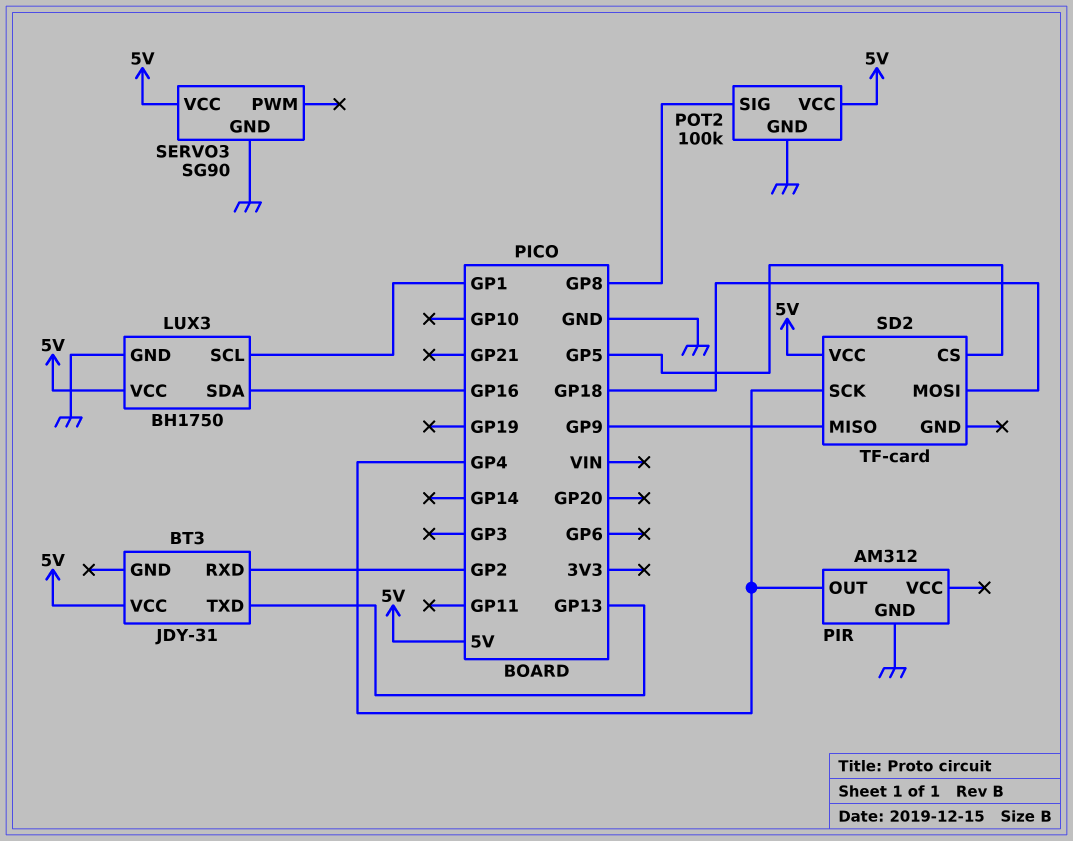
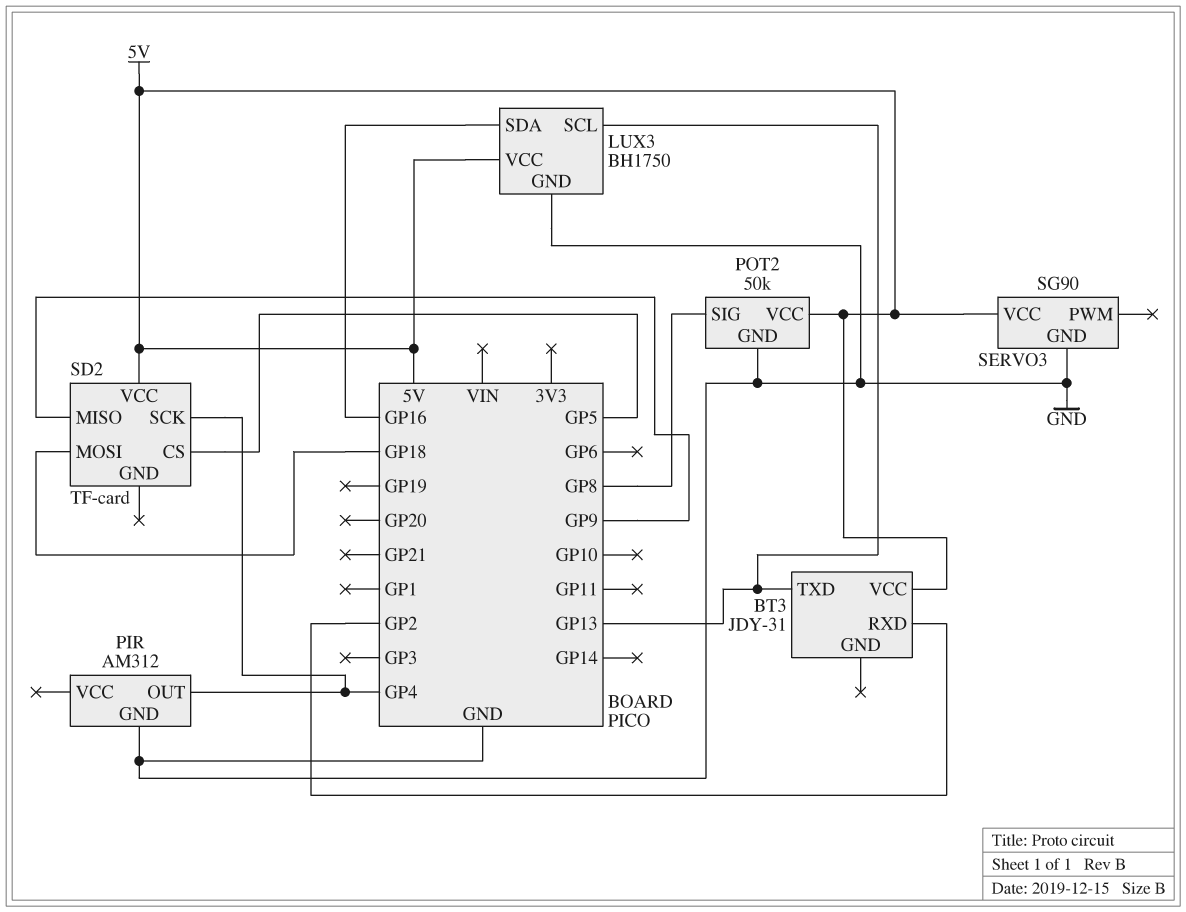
LUX3 pin SCL: GP1 -> GP13
POT2: 100k -> 50k

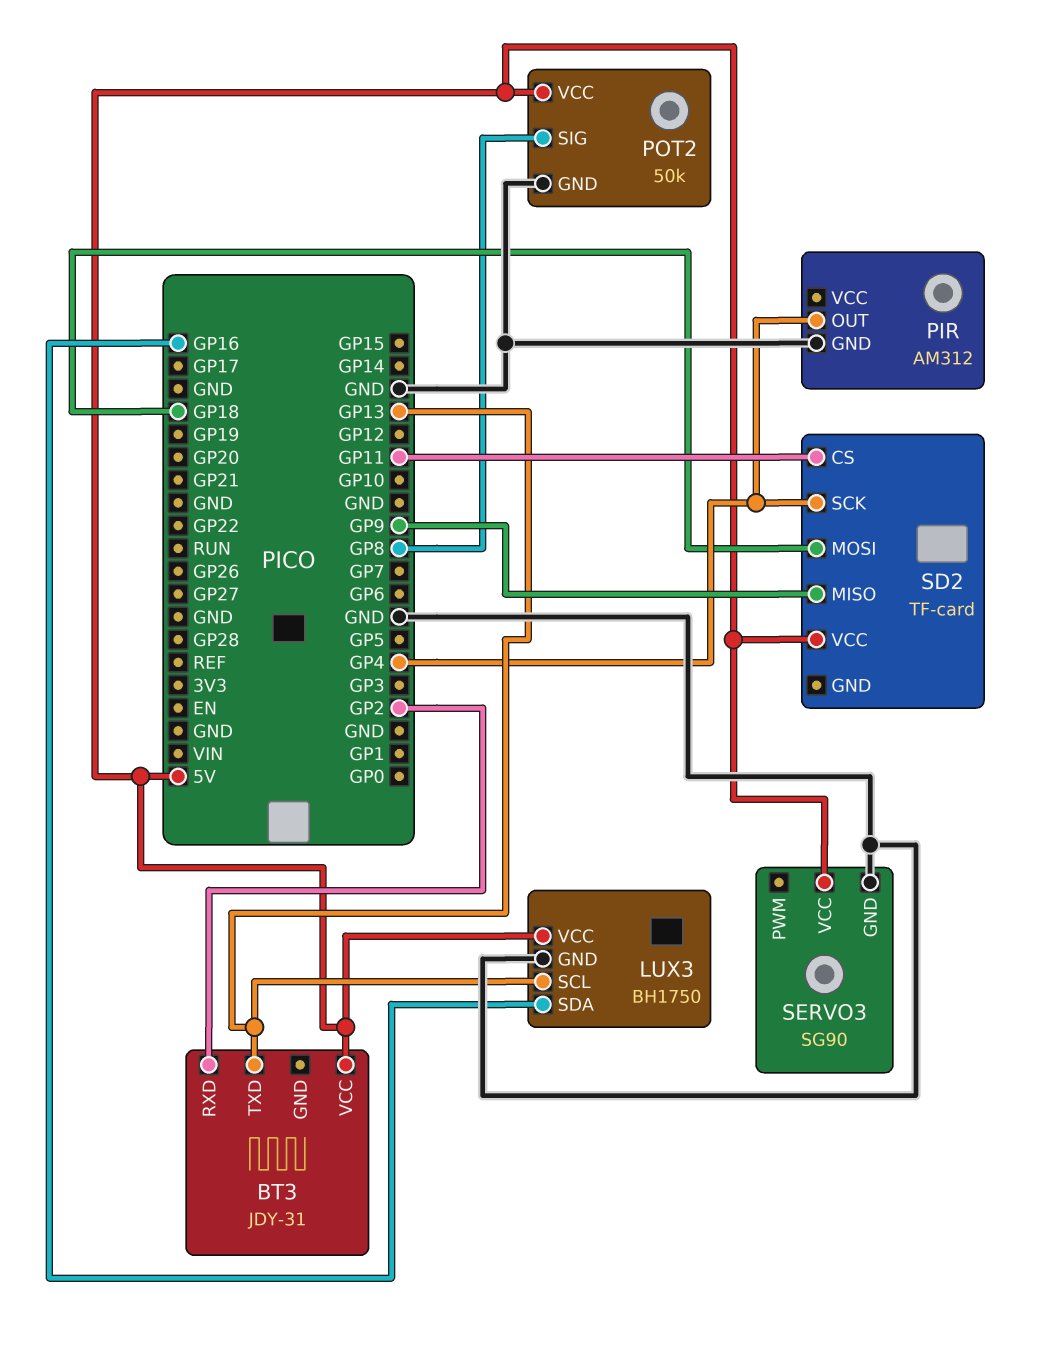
SD2 pin CS: GP5 -> GP11

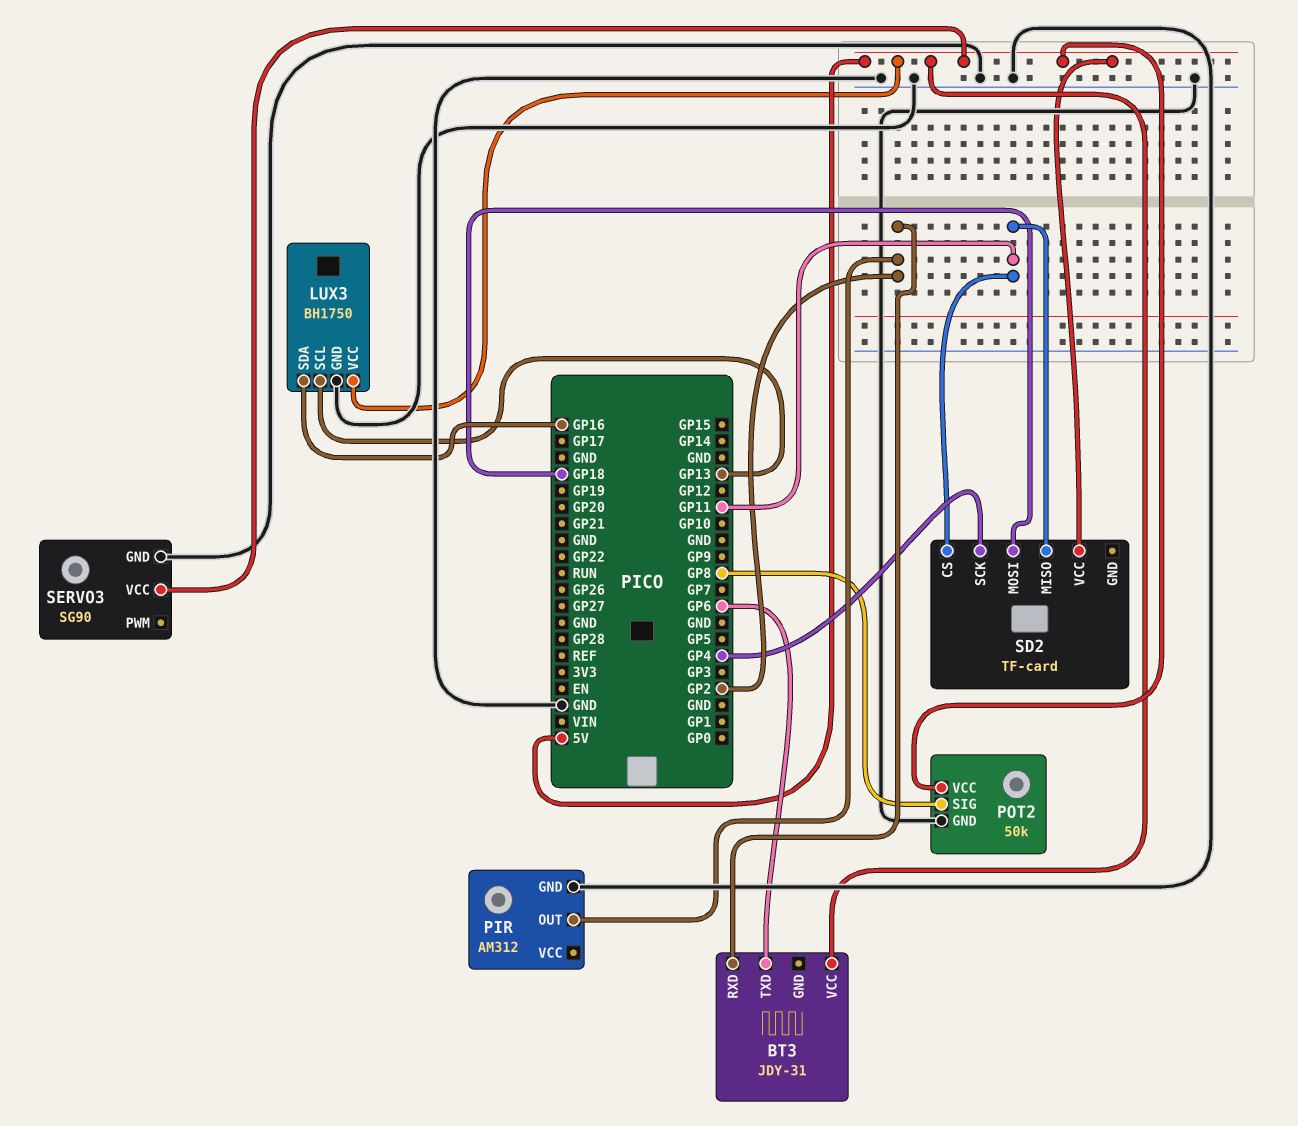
BT3 pin TXD: GP13 -> GP6
PIR pin OUT: GP4 -> GP2
SD2 pin MISO: GP9 -> GP11

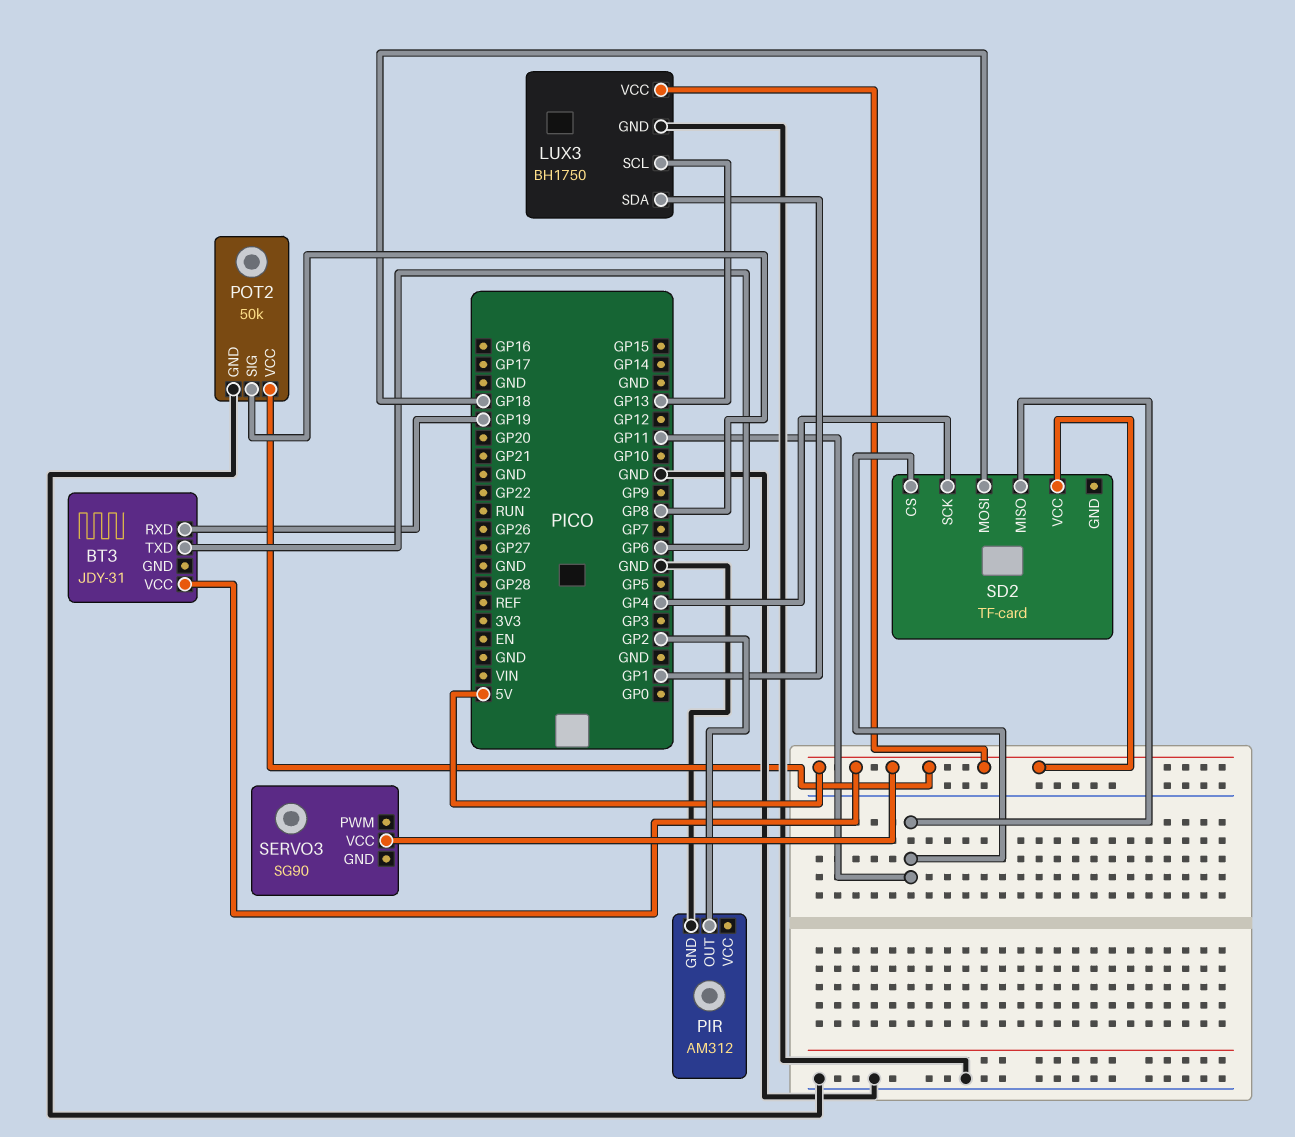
BT3 pin RXD: GP2 -> GP19
LUX3 pin SDA: GP16 -> GP1
SERVO3 pin GND: GND -> none

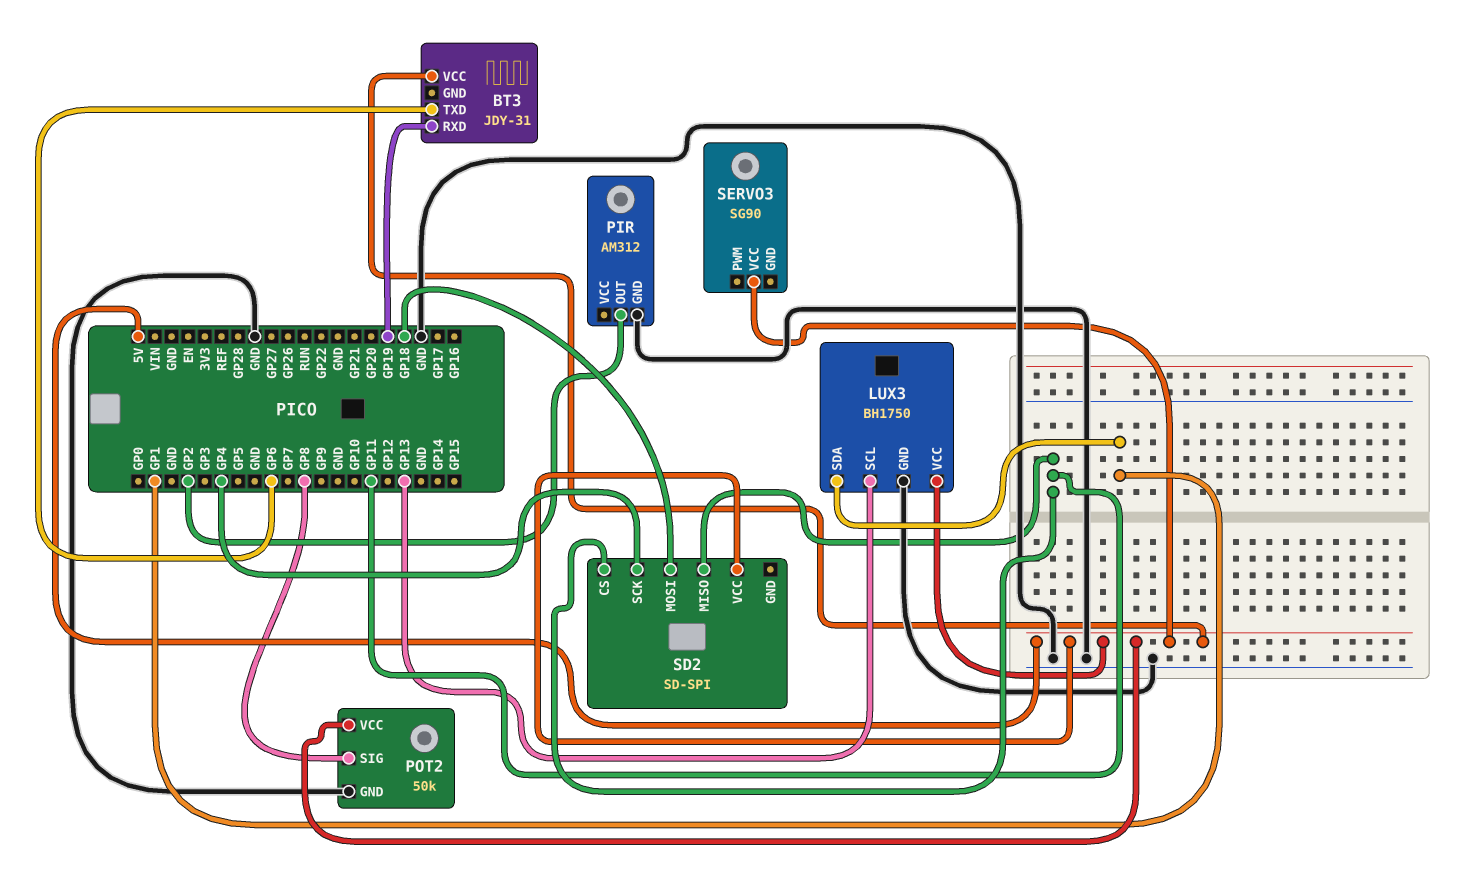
SD2: TF-card -> SD-SPI

